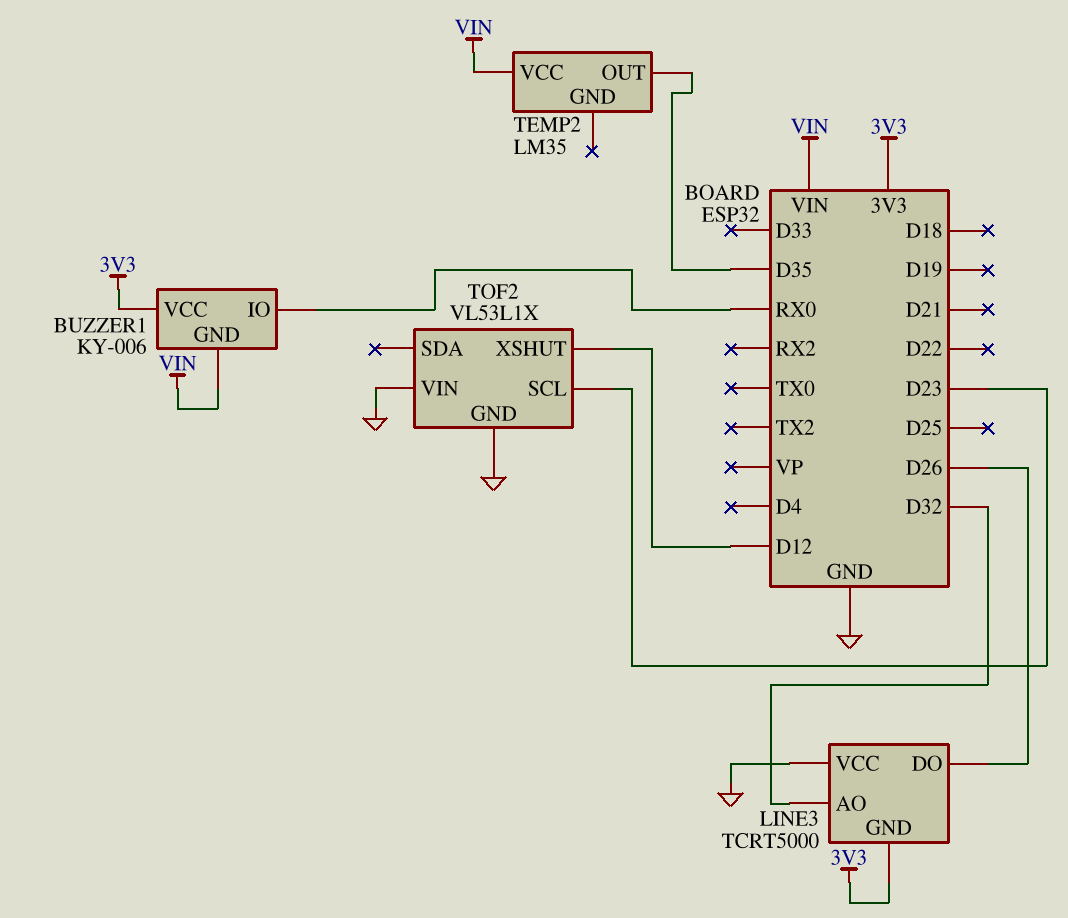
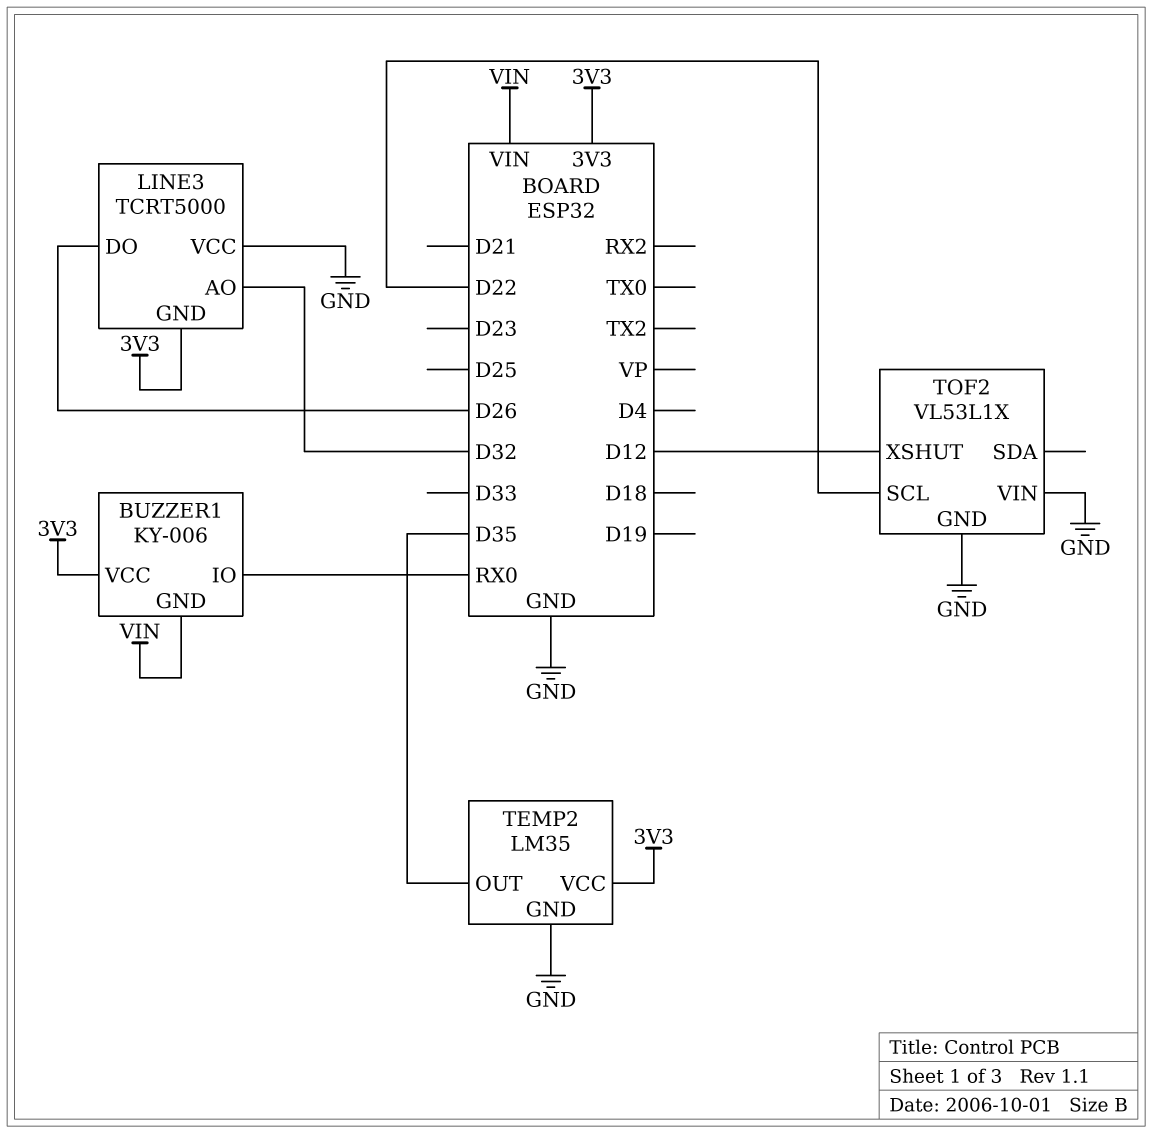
TEMP2 pin GND: none -> GND
TEMP2 pin VCC: VIN -> 3V3
TOF2 pin SCL: D23 -> D22

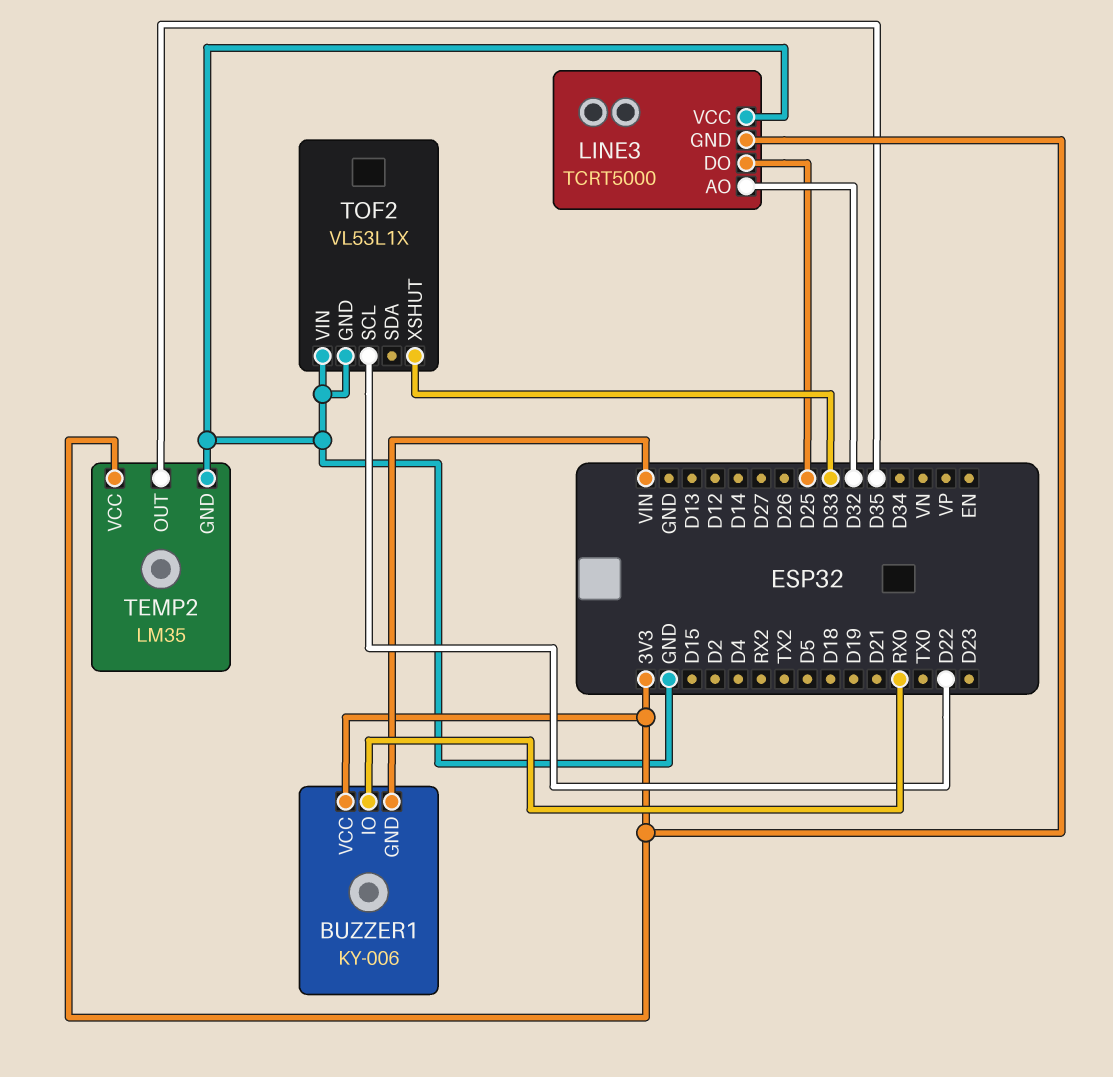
LINE3 pin DO: D26 -> D25
TOF2 pin XSHUT: D12 -> D33

